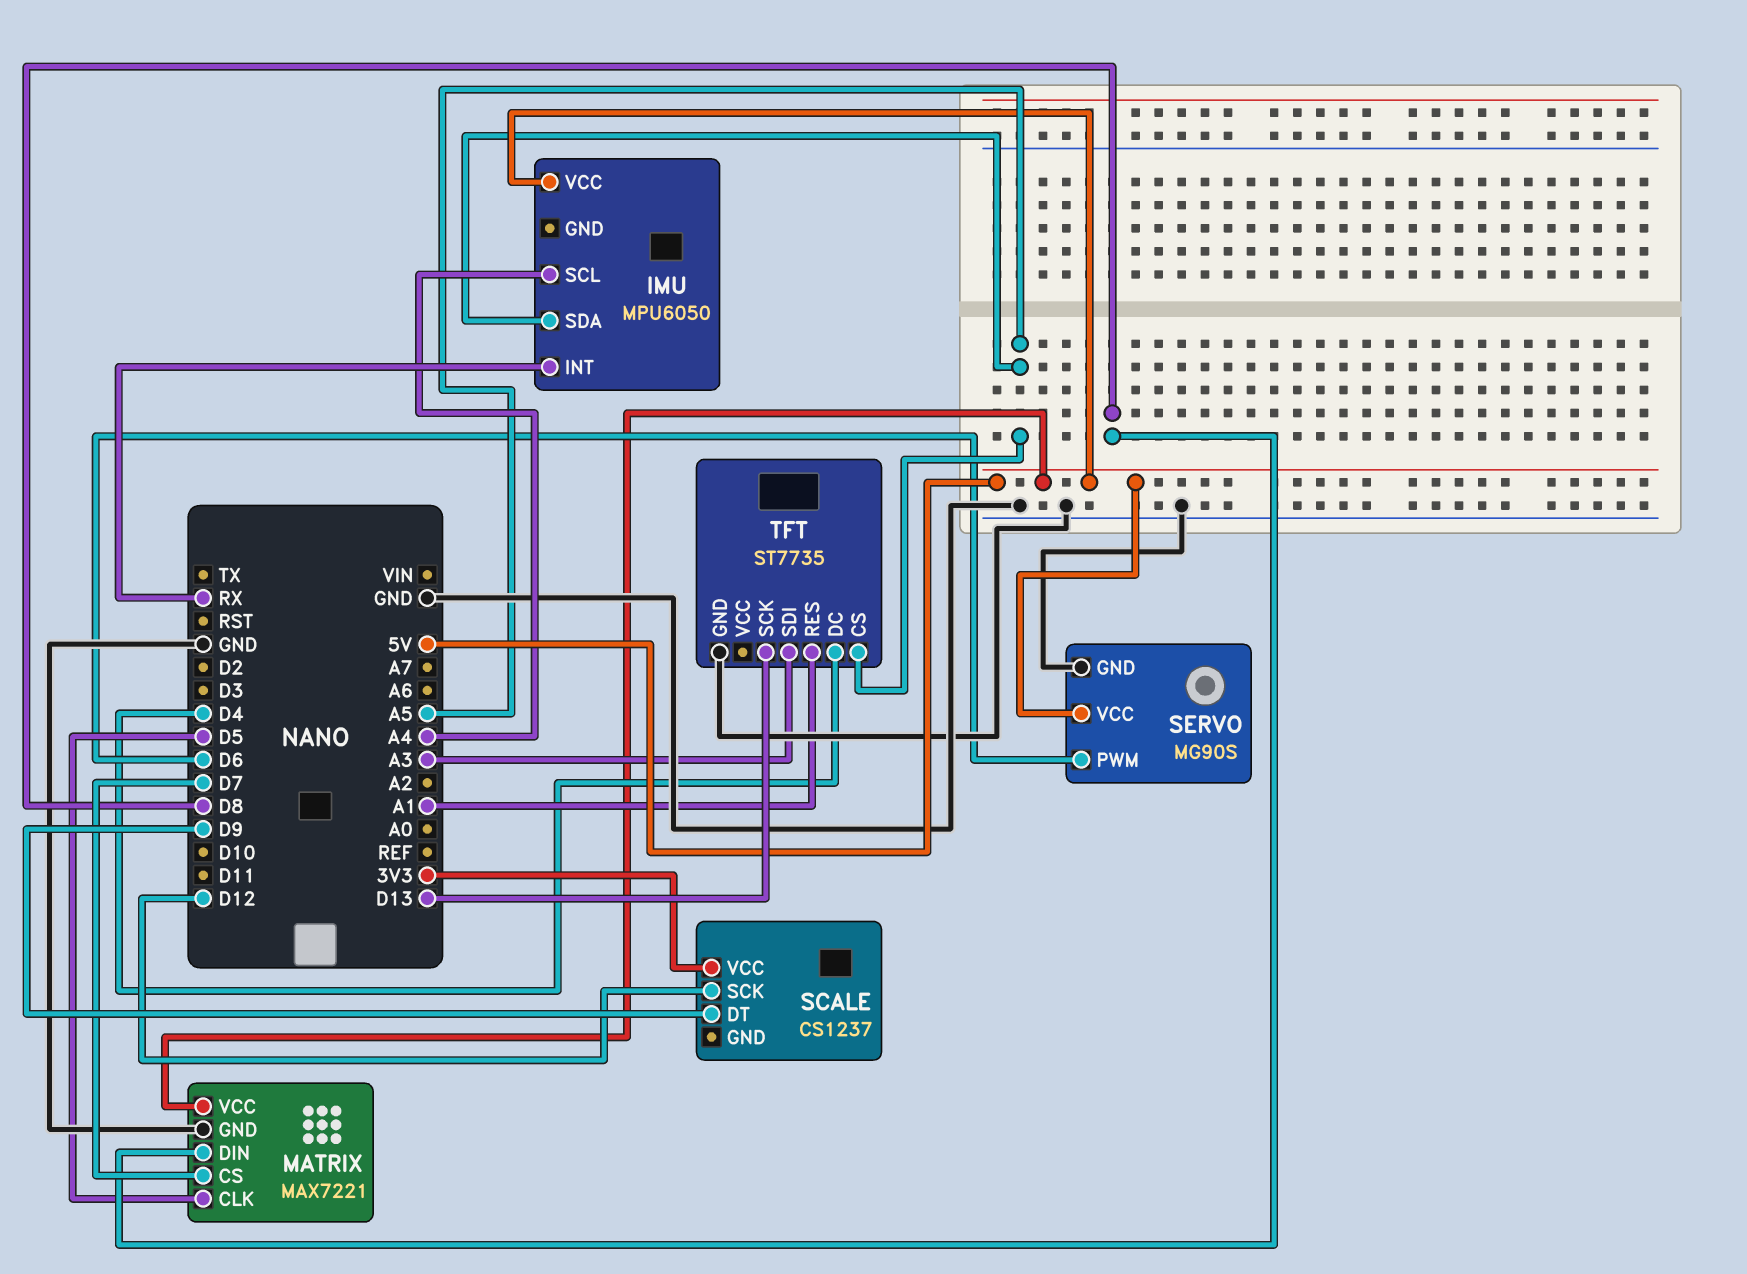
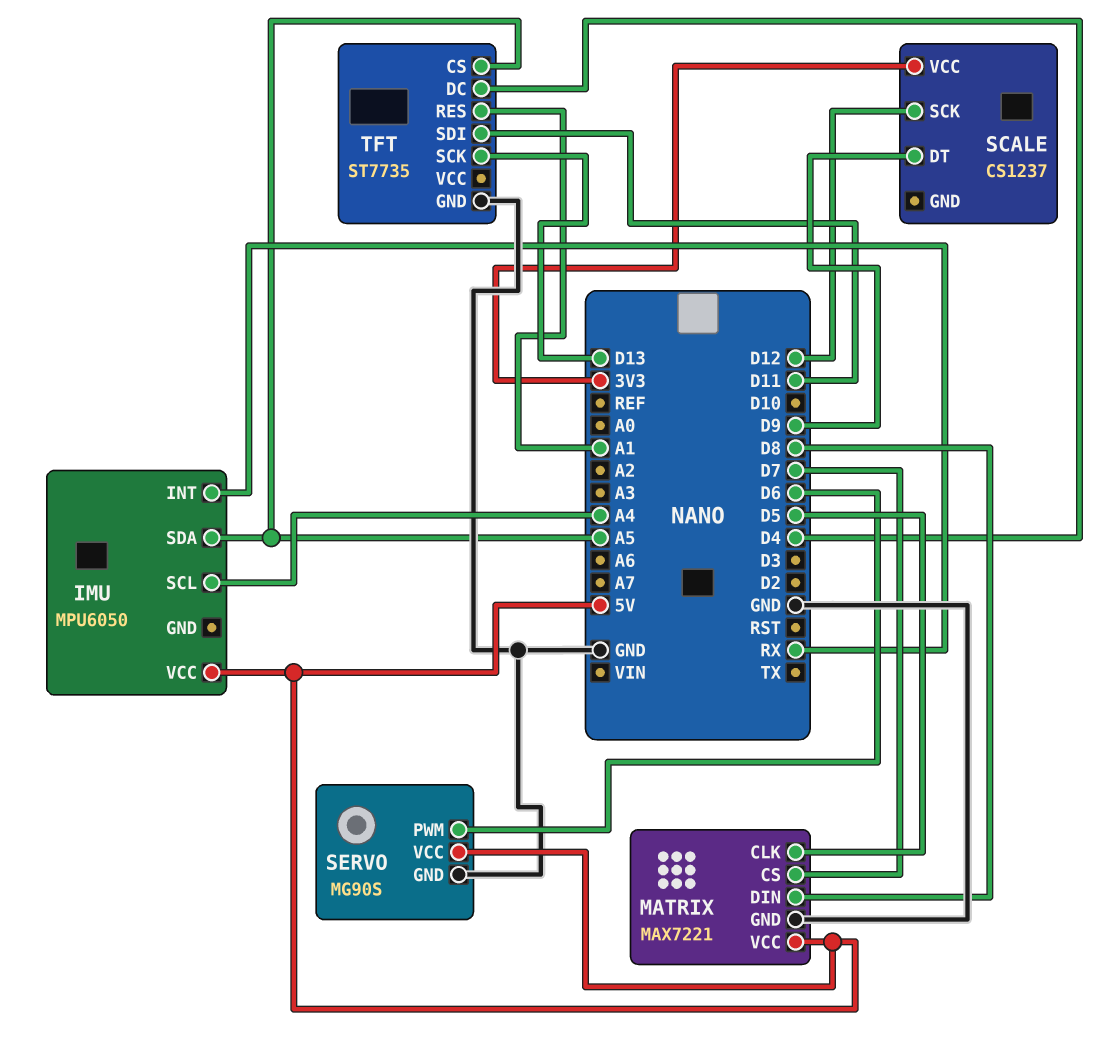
TFT pin SDI: A3 -> D11

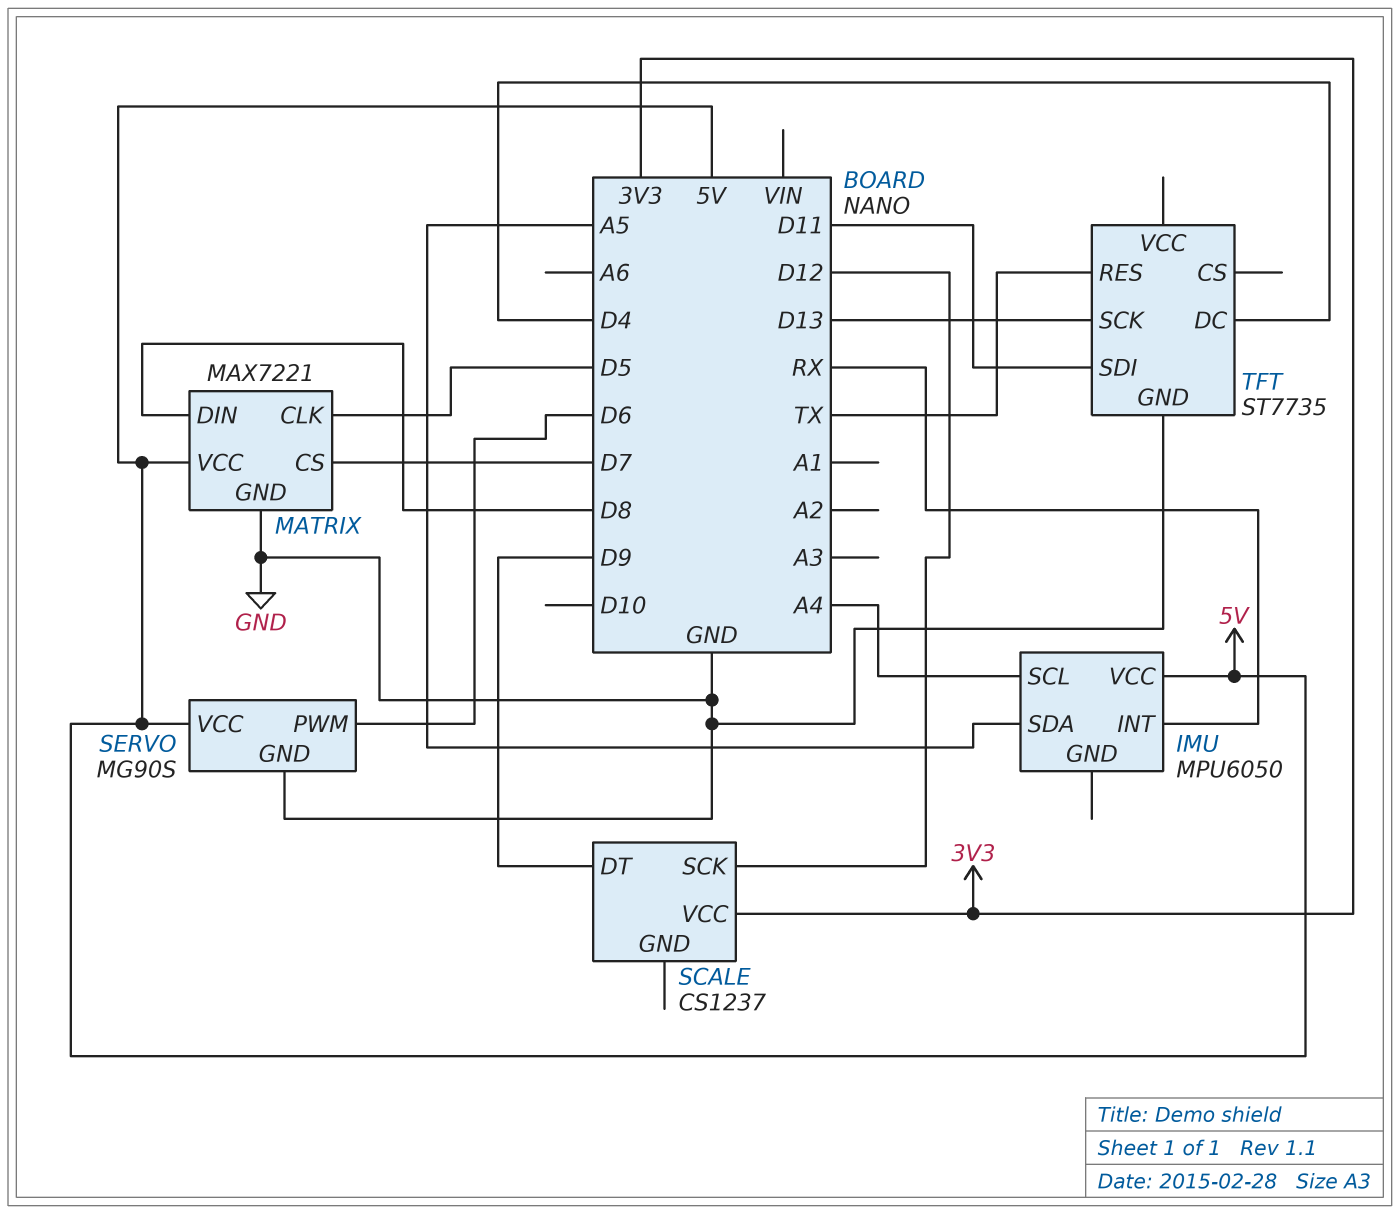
TFT pin CS: A5 -> none
TFT pin RES: A1 -> TX

